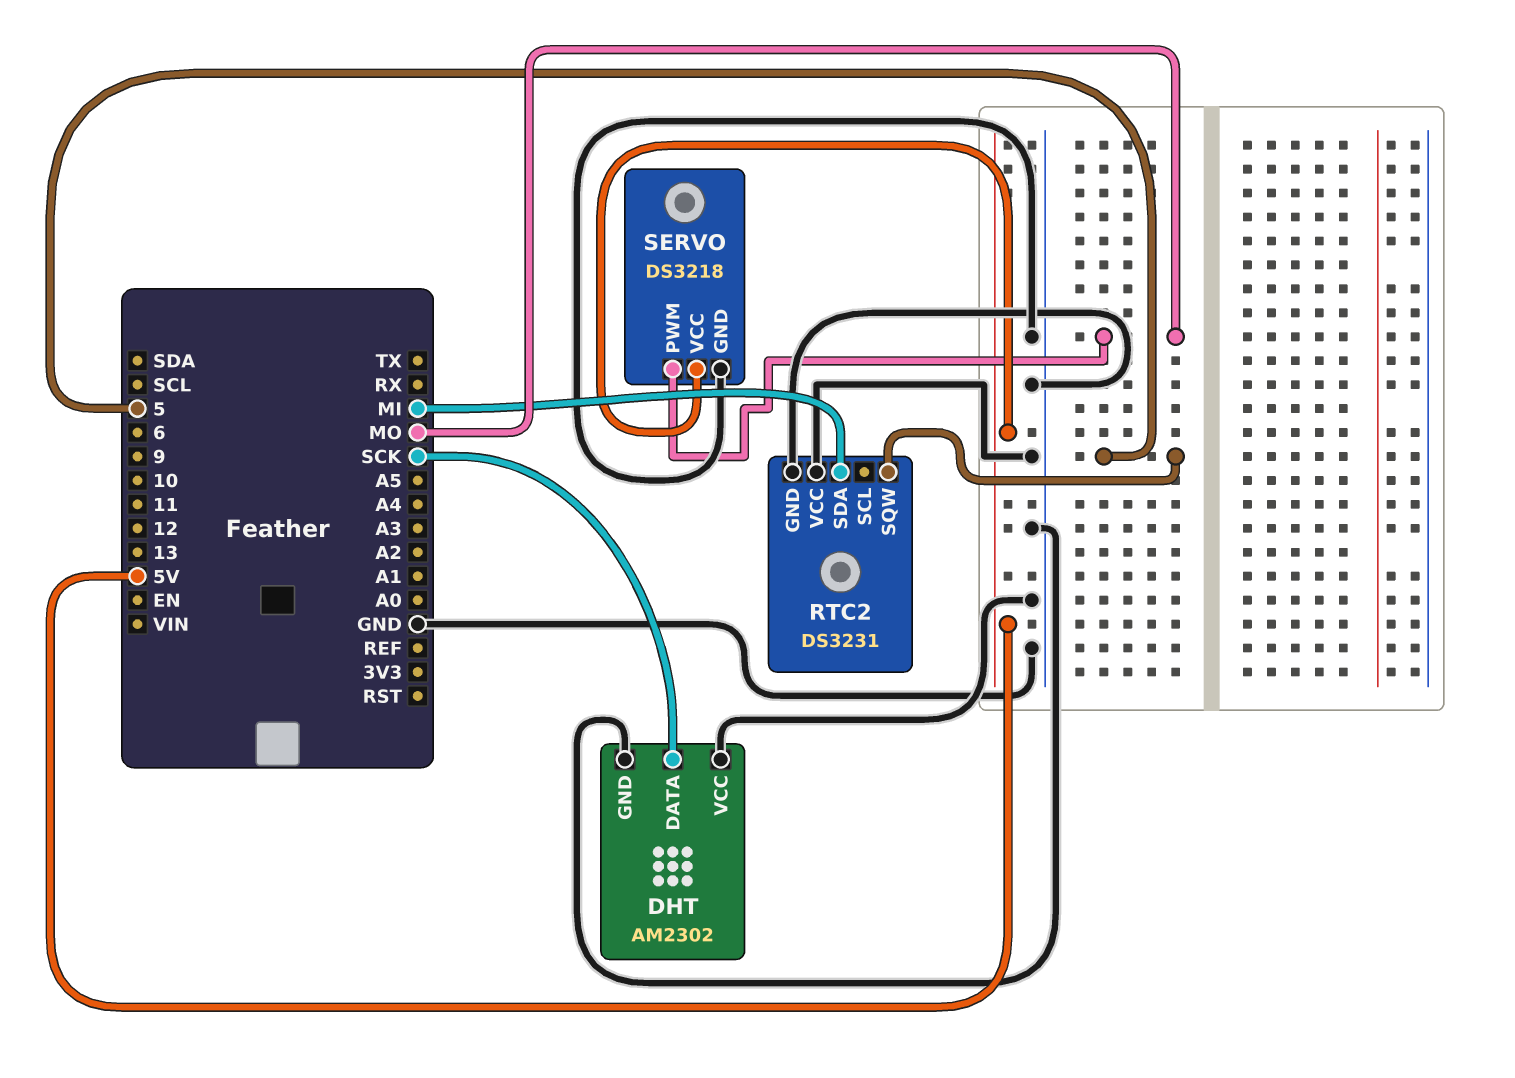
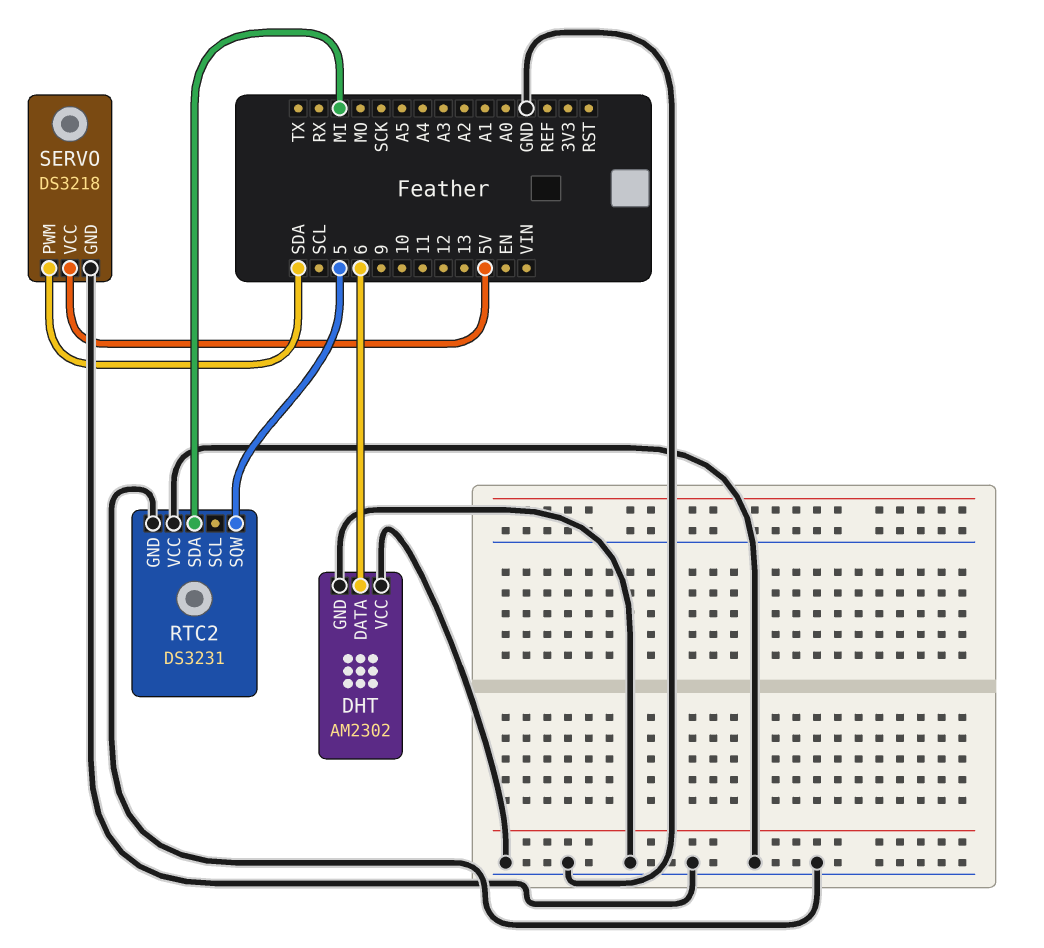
DHT pin DATA: SCK -> 6
SERVO pin PWM: MO -> SDA

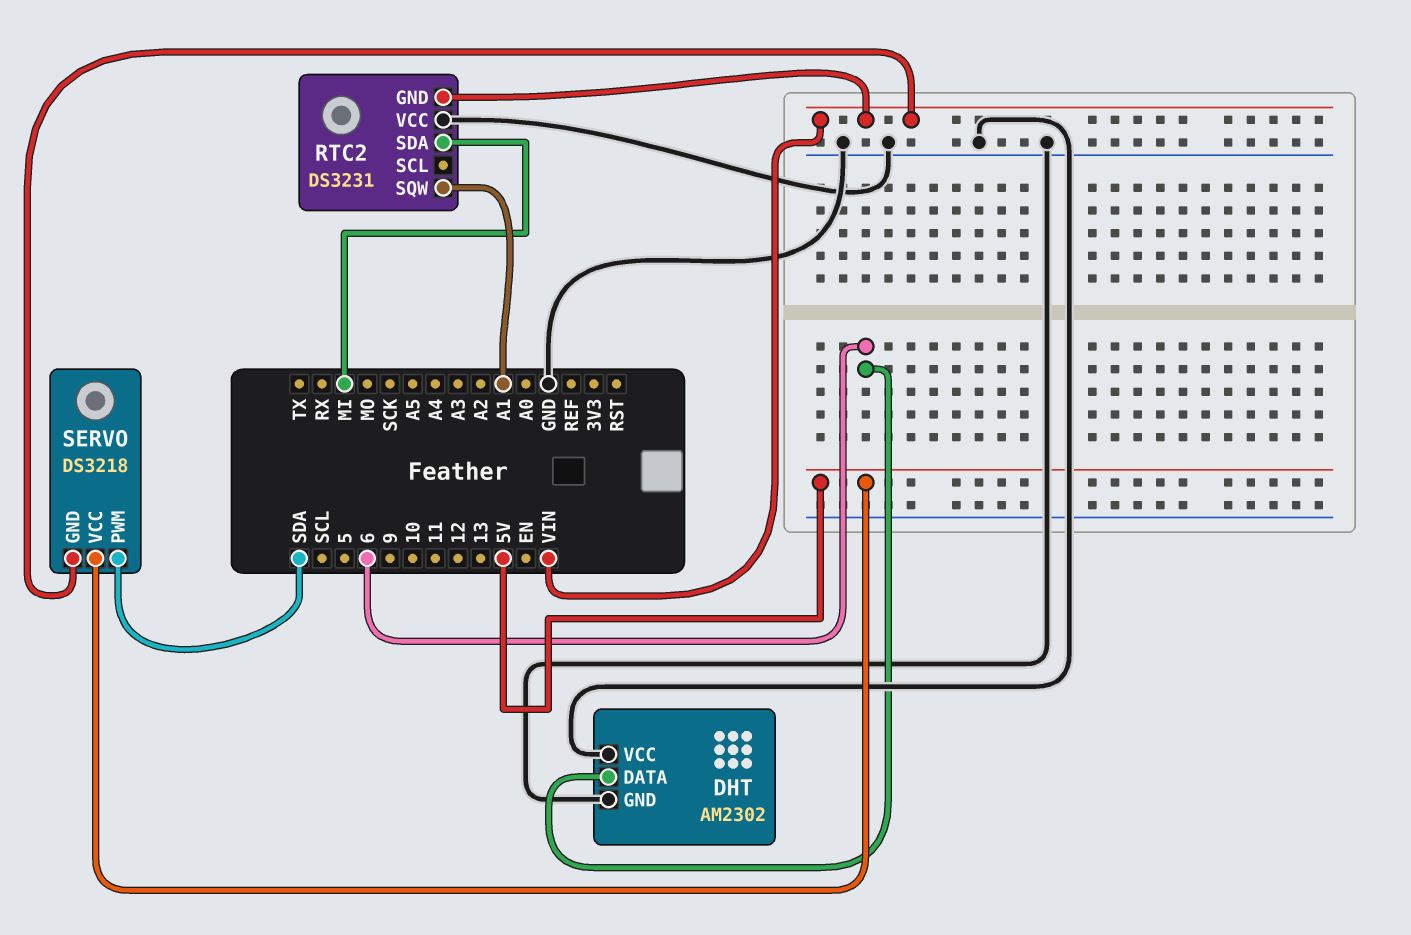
RTC2 pin GND: GND -> VIN
RTC2 pin SQW: 5 -> A1
SERVO pin GND: GND -> VIN

